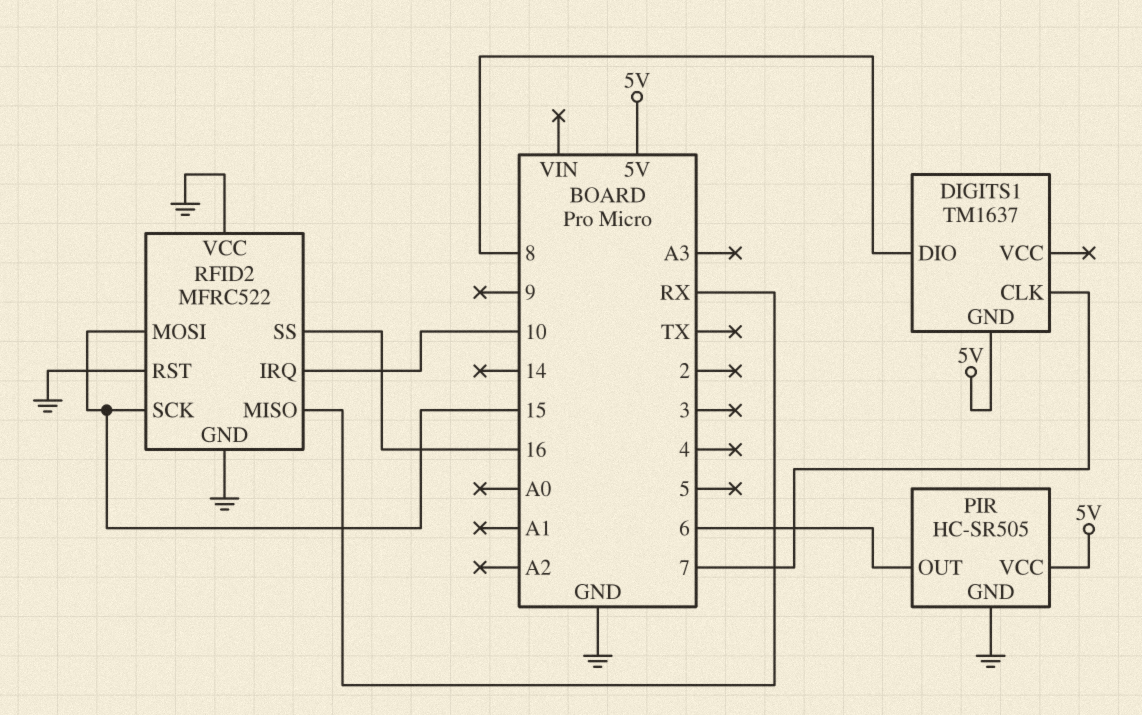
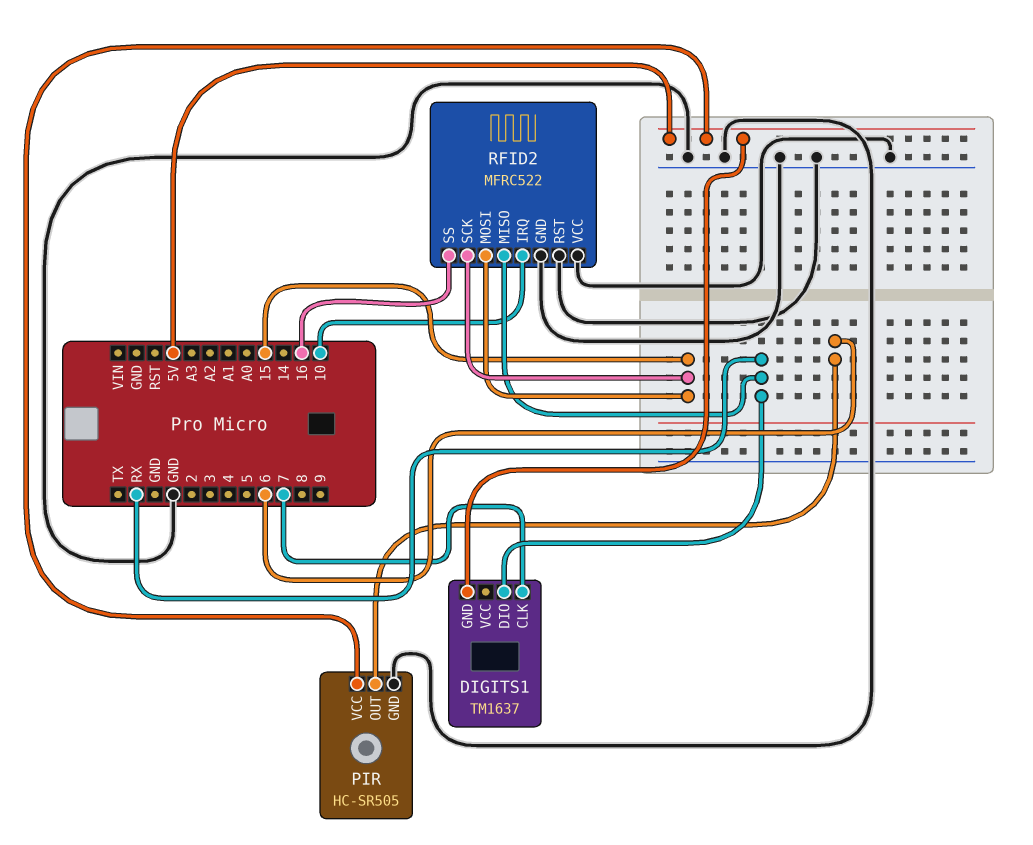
DIGITS1 pin DIO: 8 -> RX

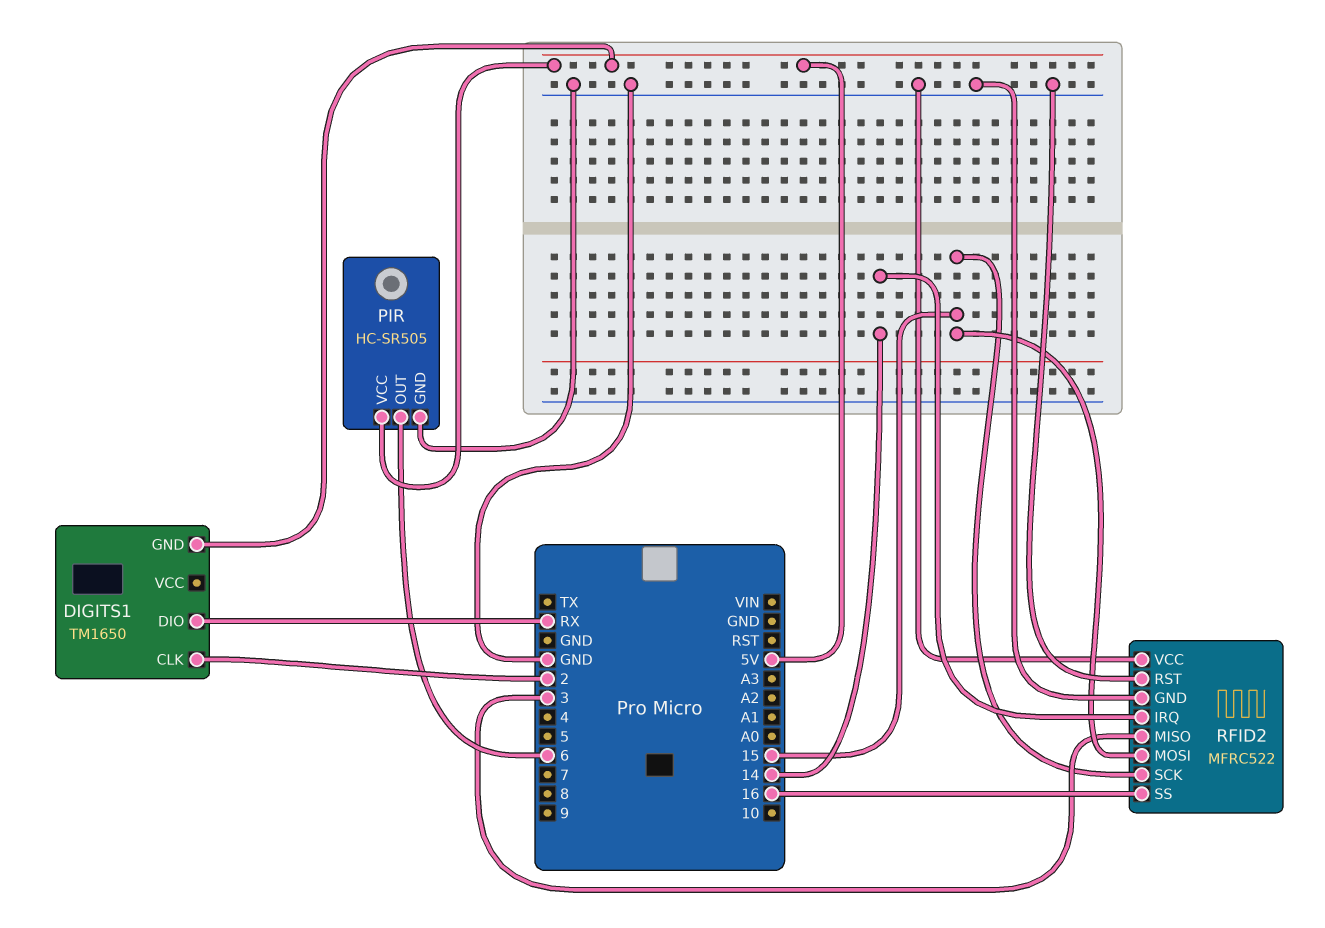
DIGITS1: TM1637 -> TM1650
DIGITS1 pin CLK: 7 -> 2
RFID2 pin IRQ: 10 -> 14
RFID2 pin MISO: RX -> 3

